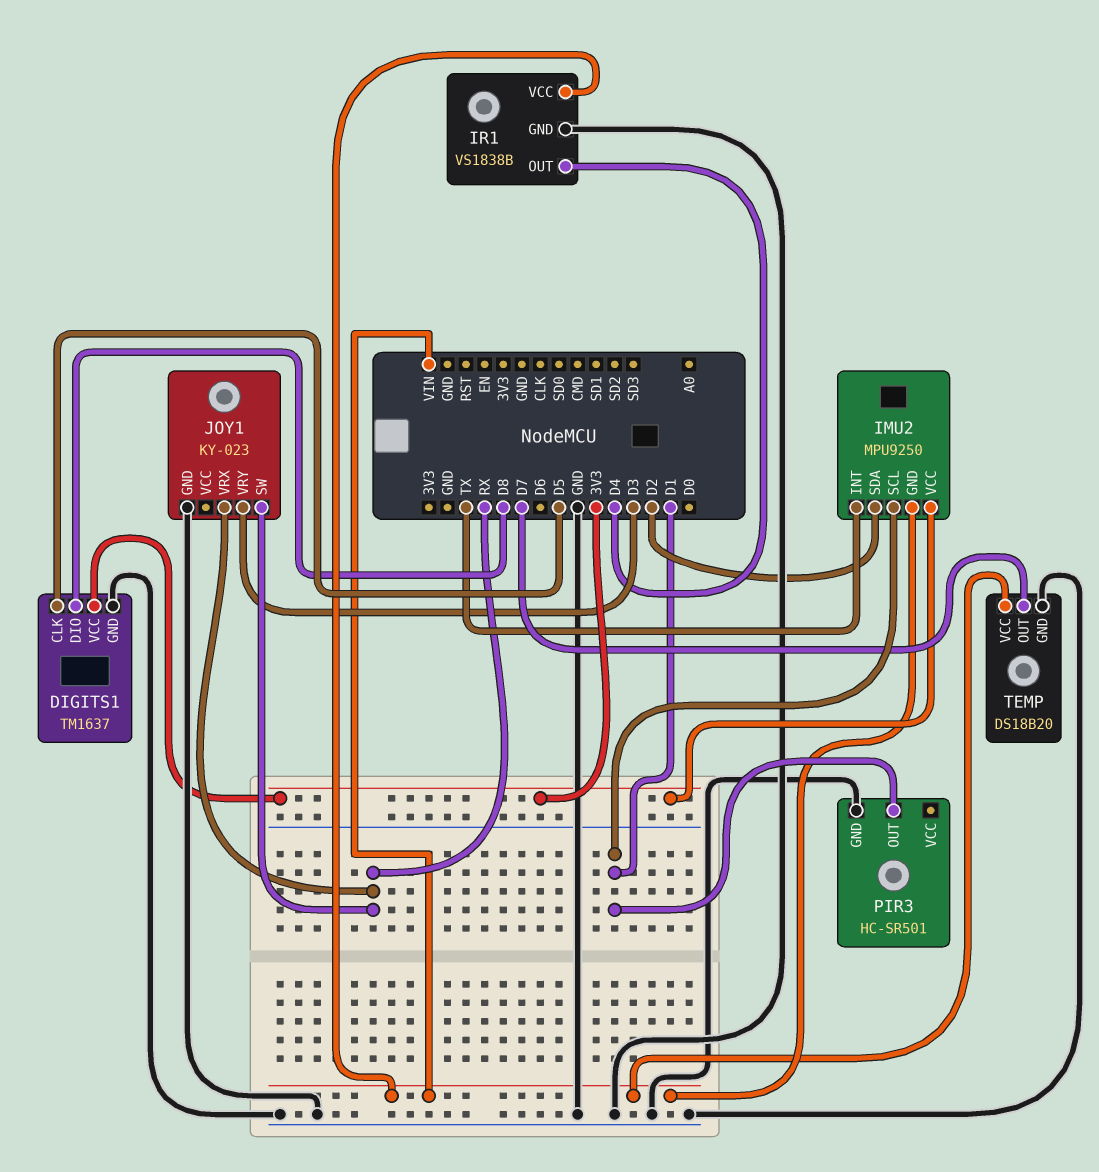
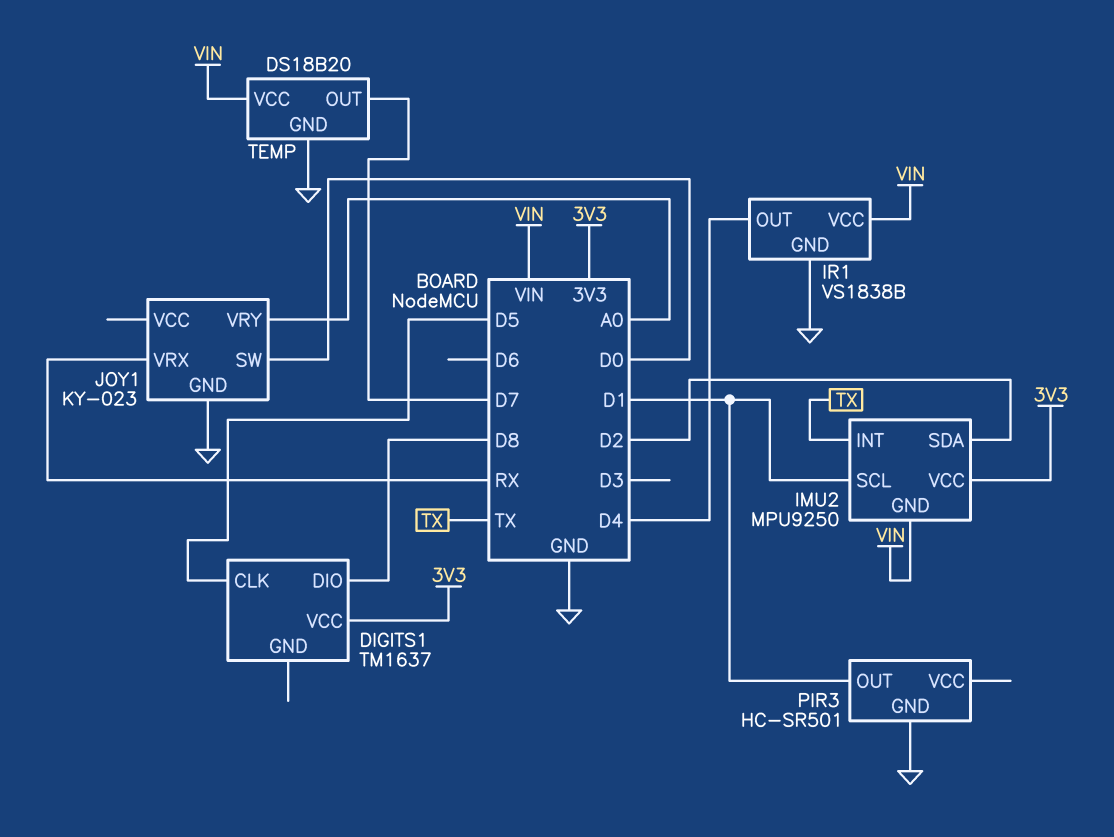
DIGITS1 pin GND: GND -> none
JOY1 pin SW: RX -> D0
JOY1 pin VRY: D3 -> A0

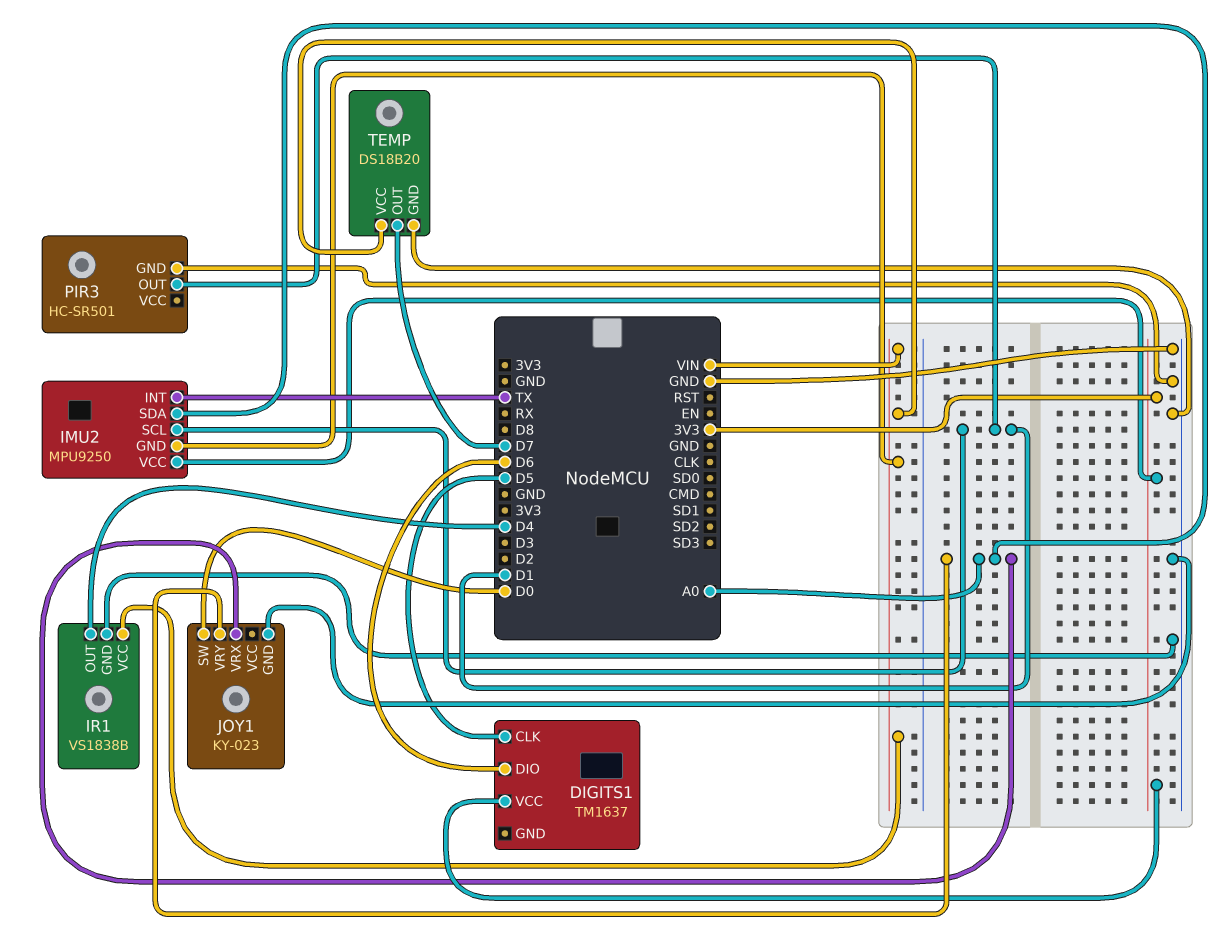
DIGITS1 pin DIO: D8 -> D6
IMU2 pin SDA: D2 -> A0
JOY1 pin VRX: RX -> A0

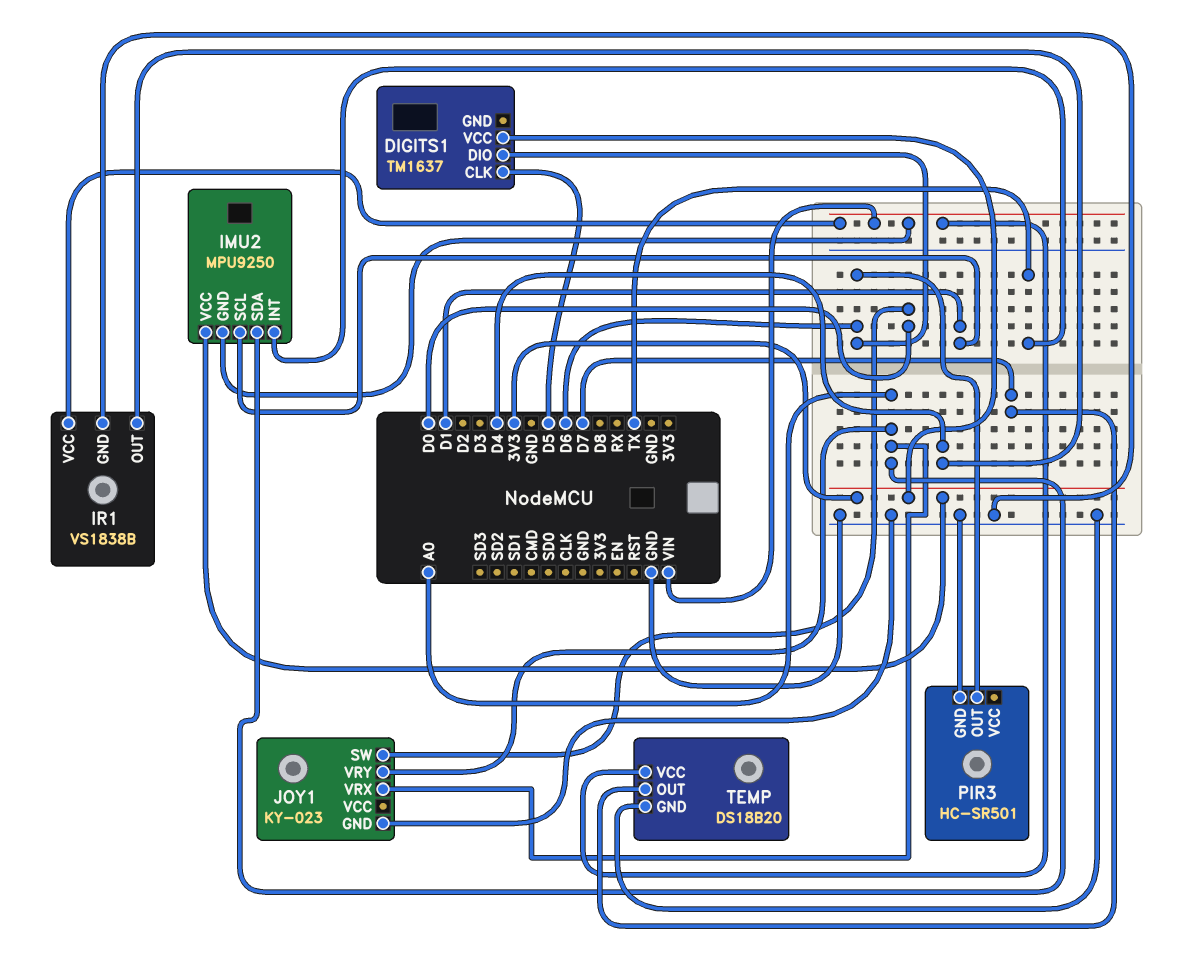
PIR3 pin OUT: D1 -> D6

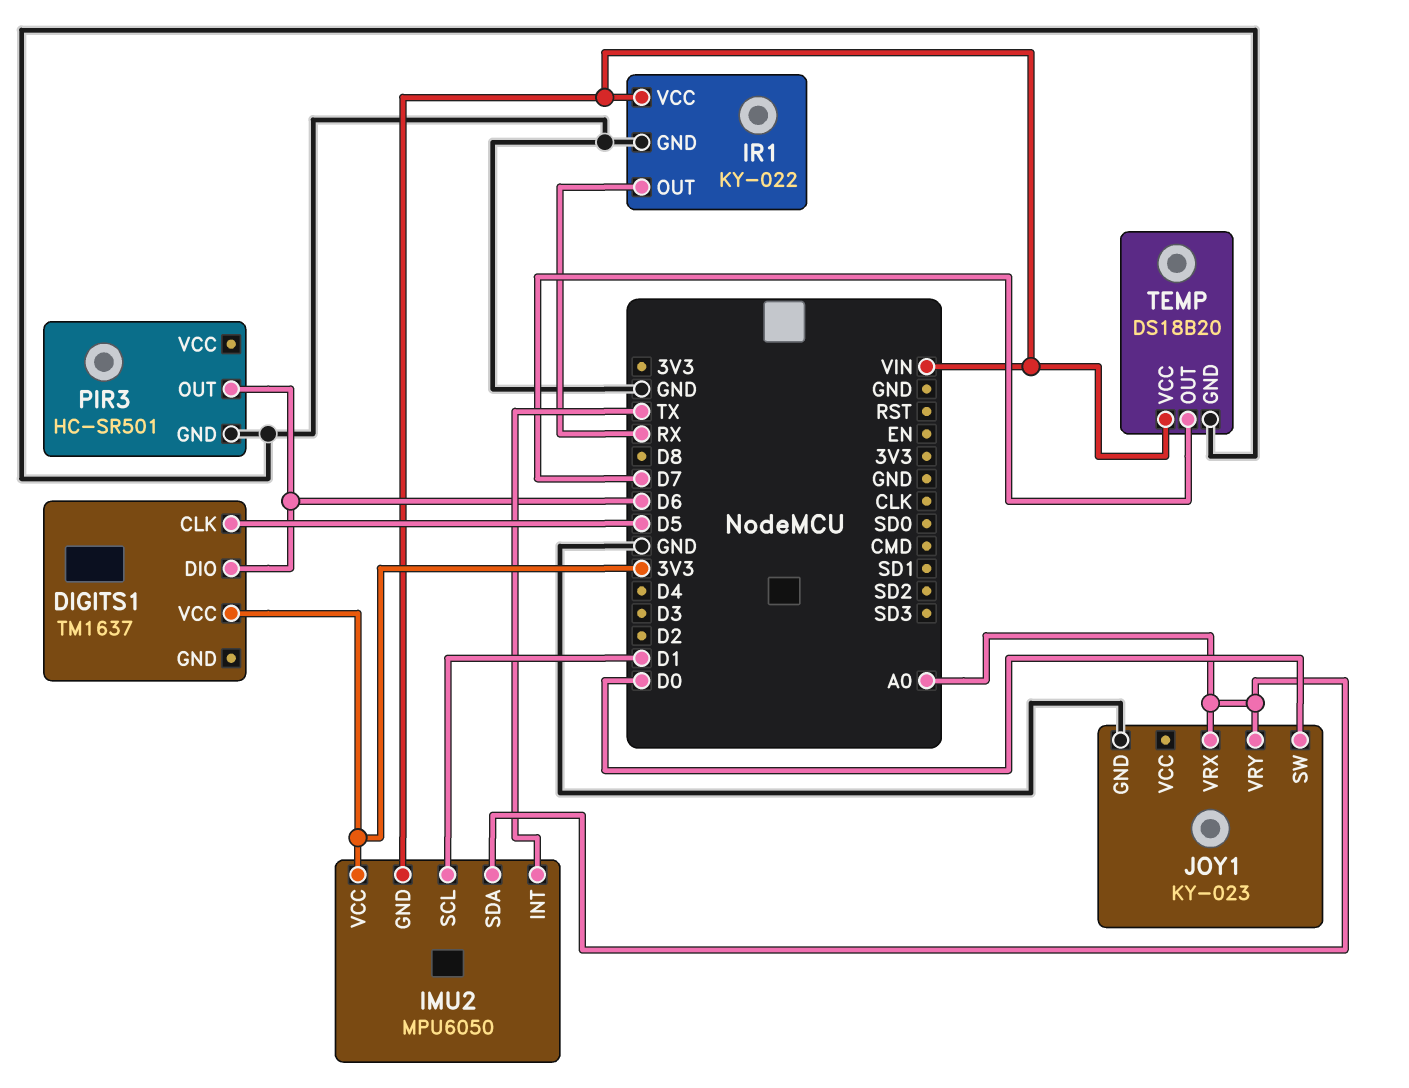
IMU2: MPU9250 -> MPU6050
IR1: VS1838B -> KY-022
IR1 pin OUT: D4 -> RX

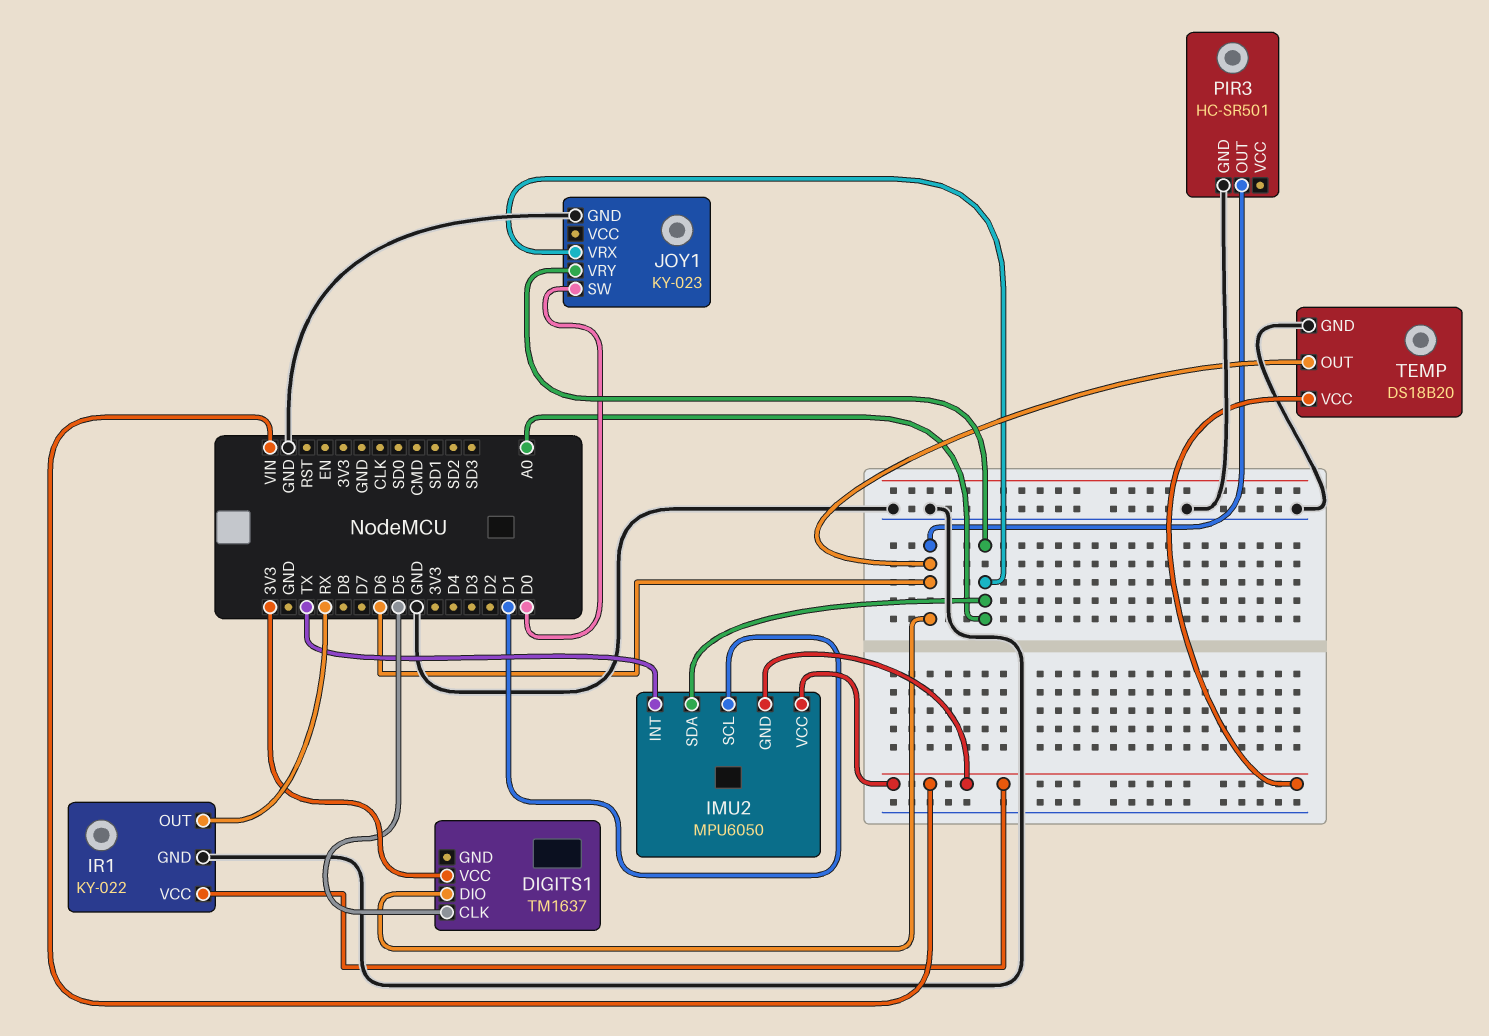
IMU2 pin VCC: 3V3 -> VIN
TEMP pin OUT: D7 -> D6

